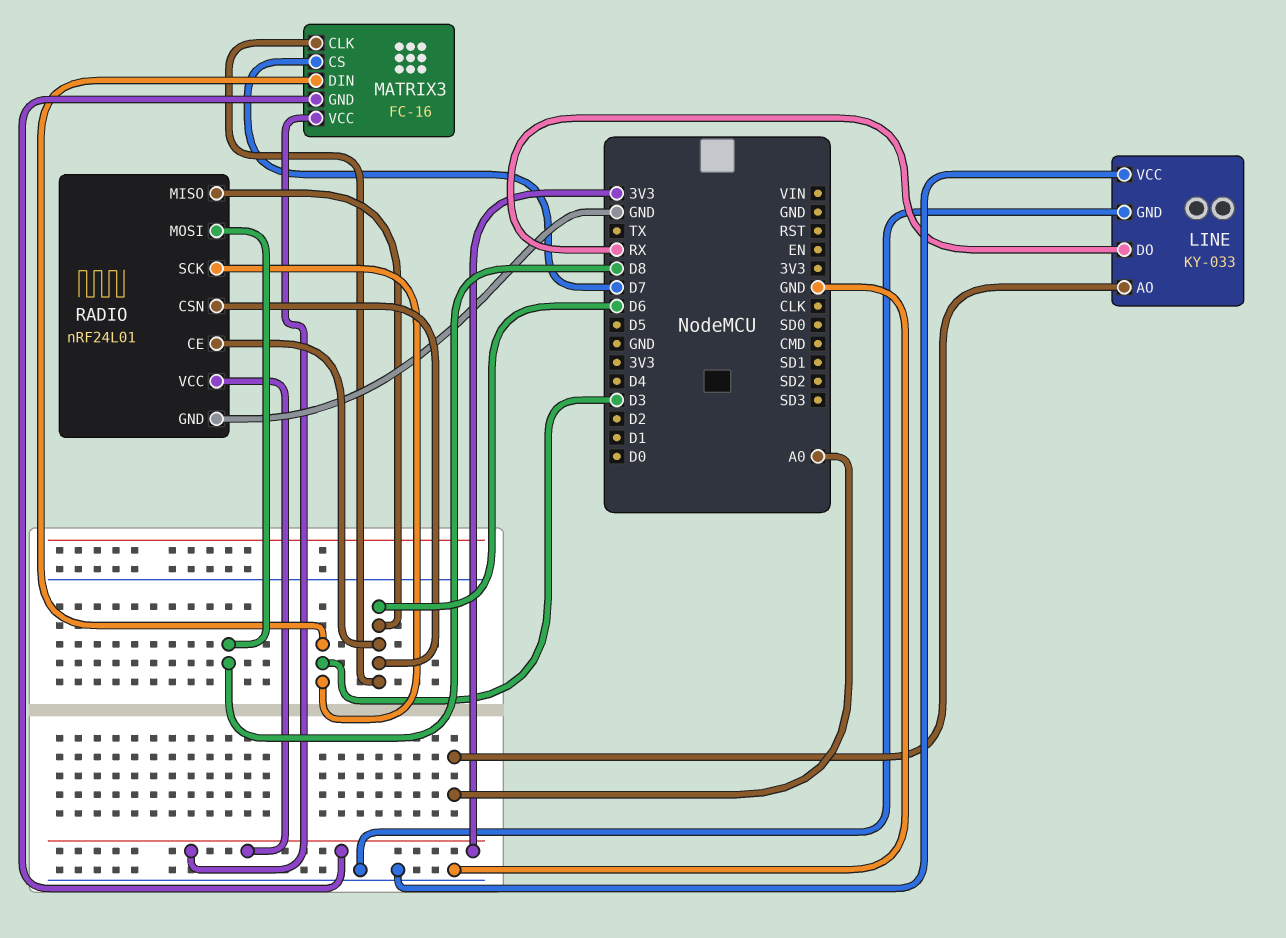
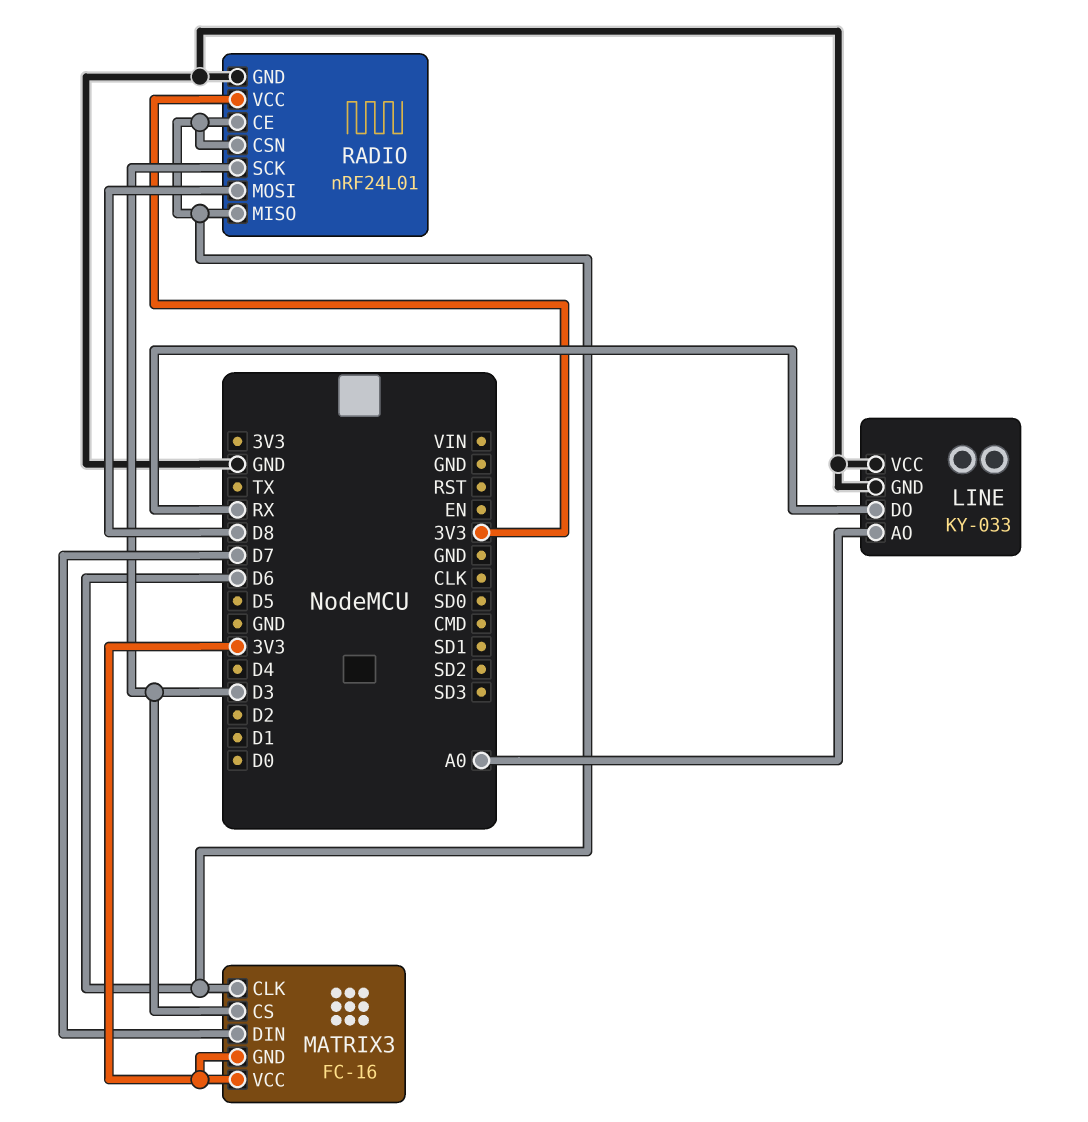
MATRIX3 pin CS: D7 -> D3
MATRIX3 pin DIN: D3 -> D7

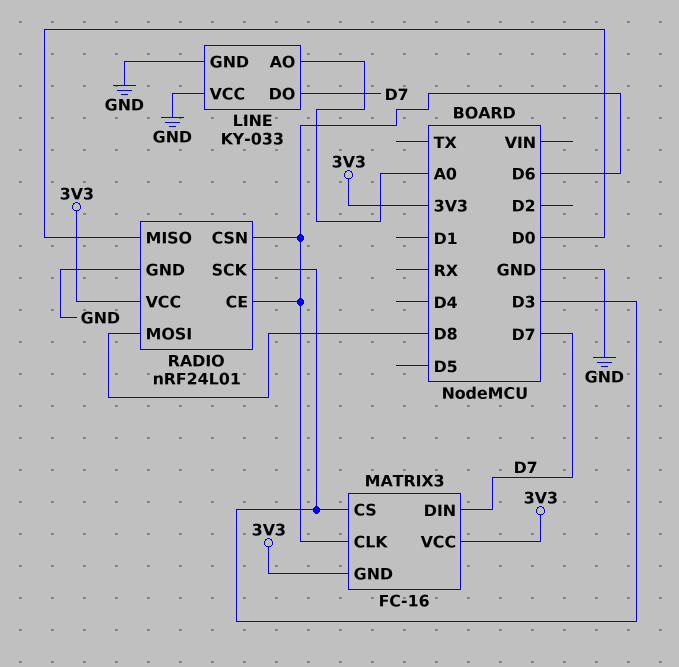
LINE pin DO: RX -> D7
RADIO pin MISO: D6 -> D0

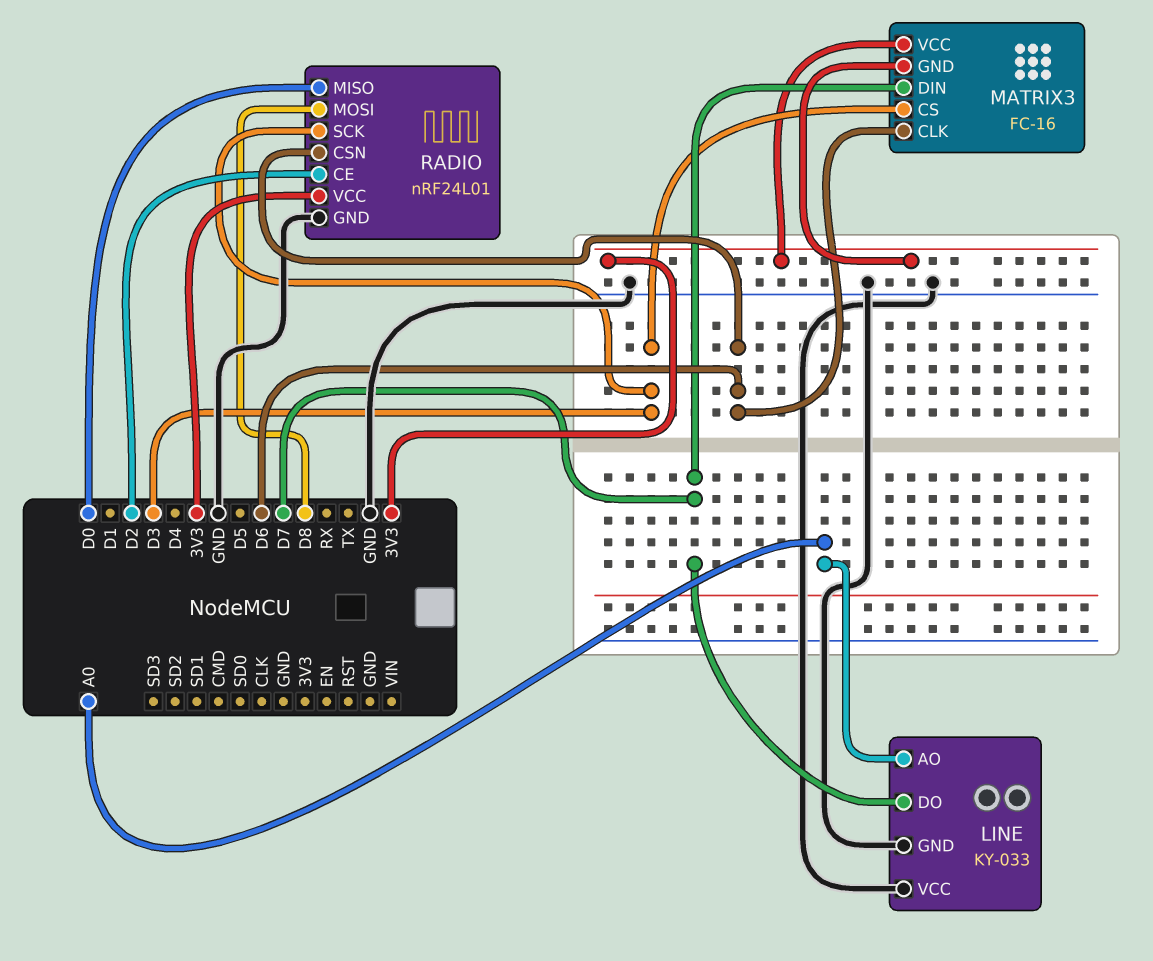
RADIO pin CE: D6 -> D2

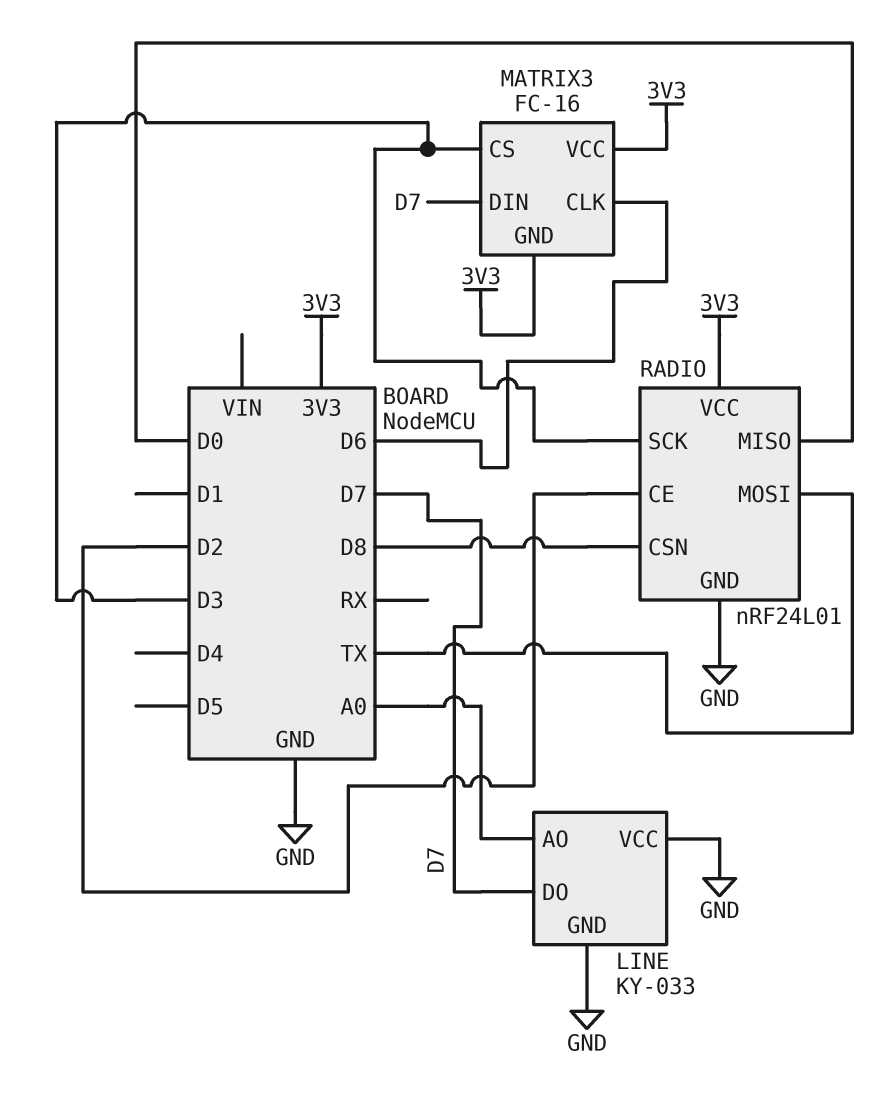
RADIO pin CSN: D6 -> D8
RADIO pin MOSI: D8 -> TX

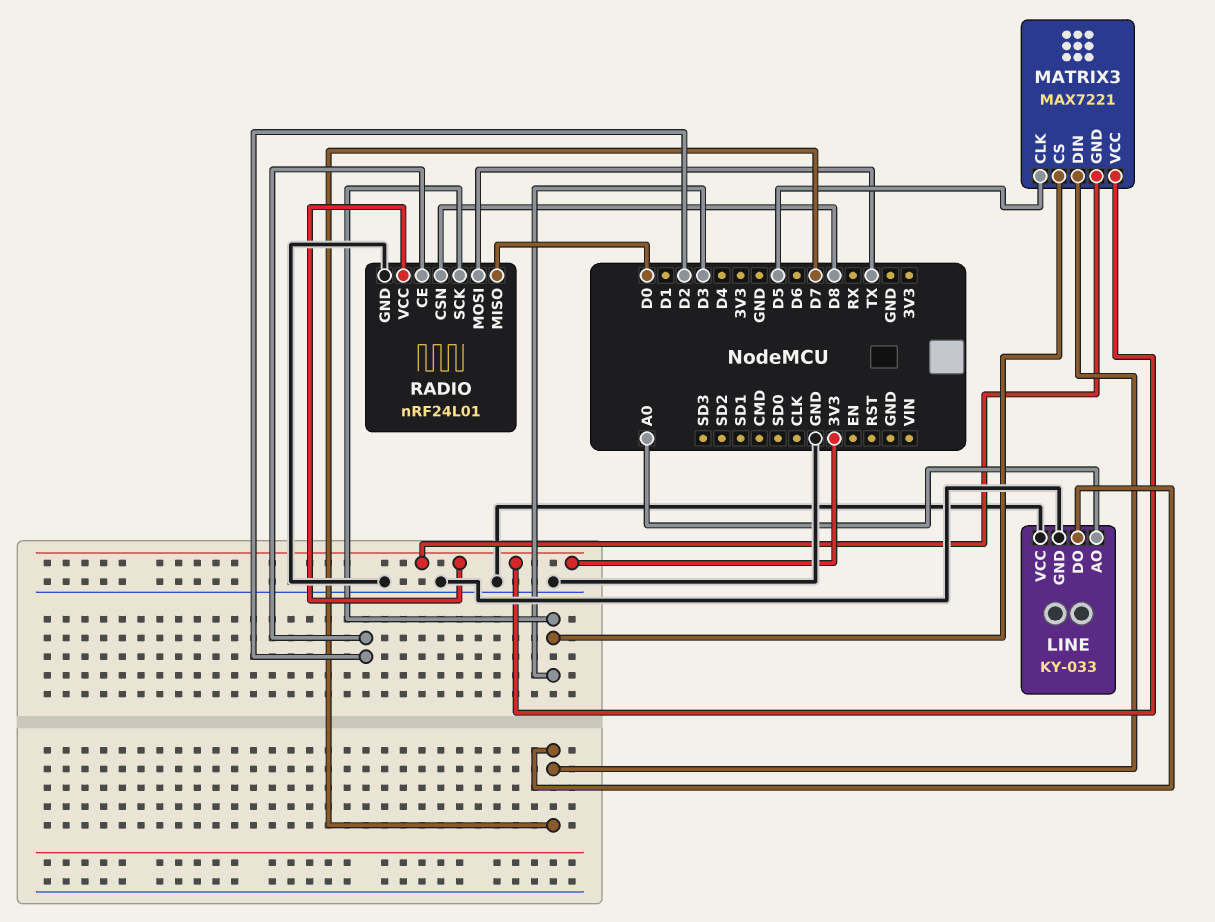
MATRIX3: FC-16 -> MAX7221
MATRIX3 pin CLK: D6 -> D5

